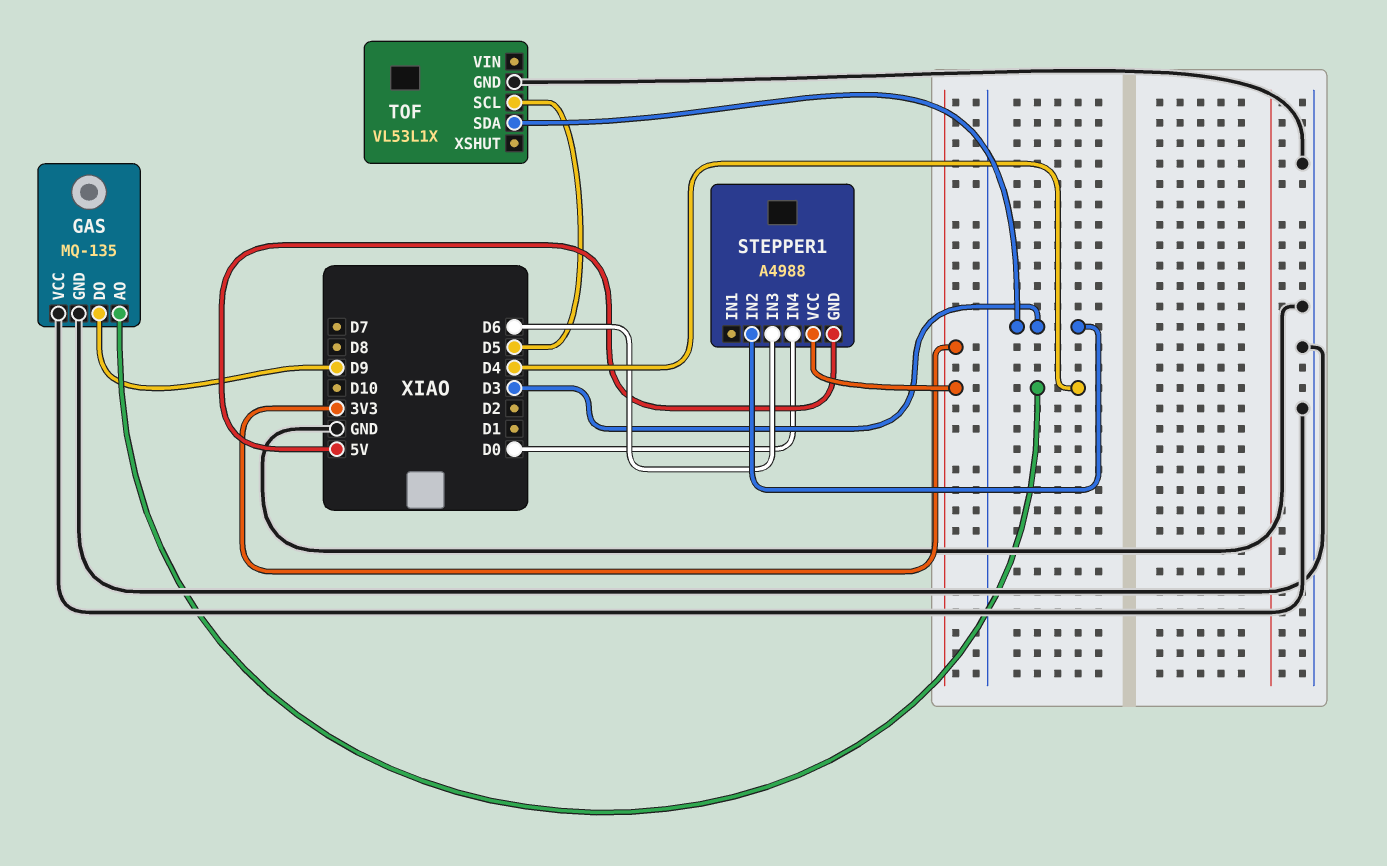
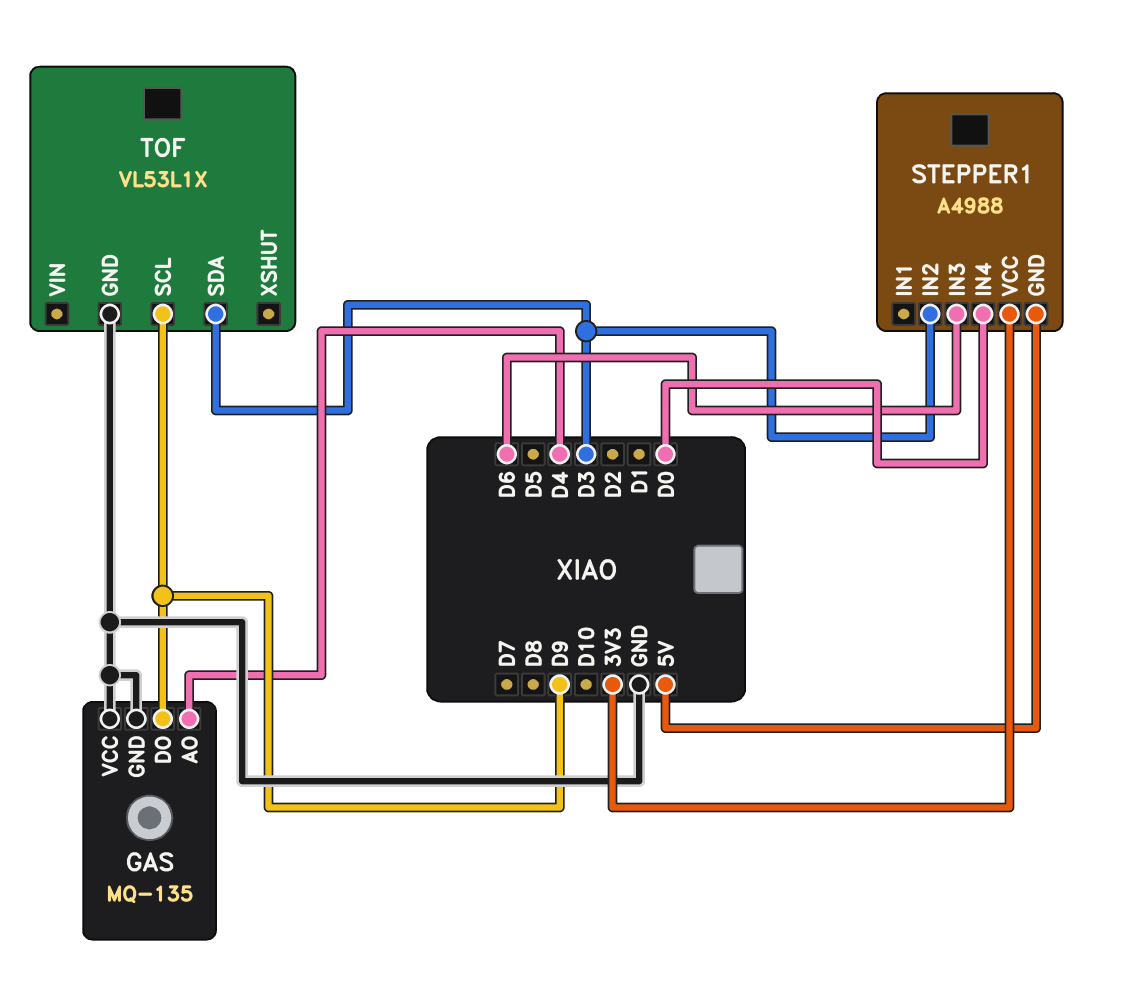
TOF pin SCL: D5 -> D9

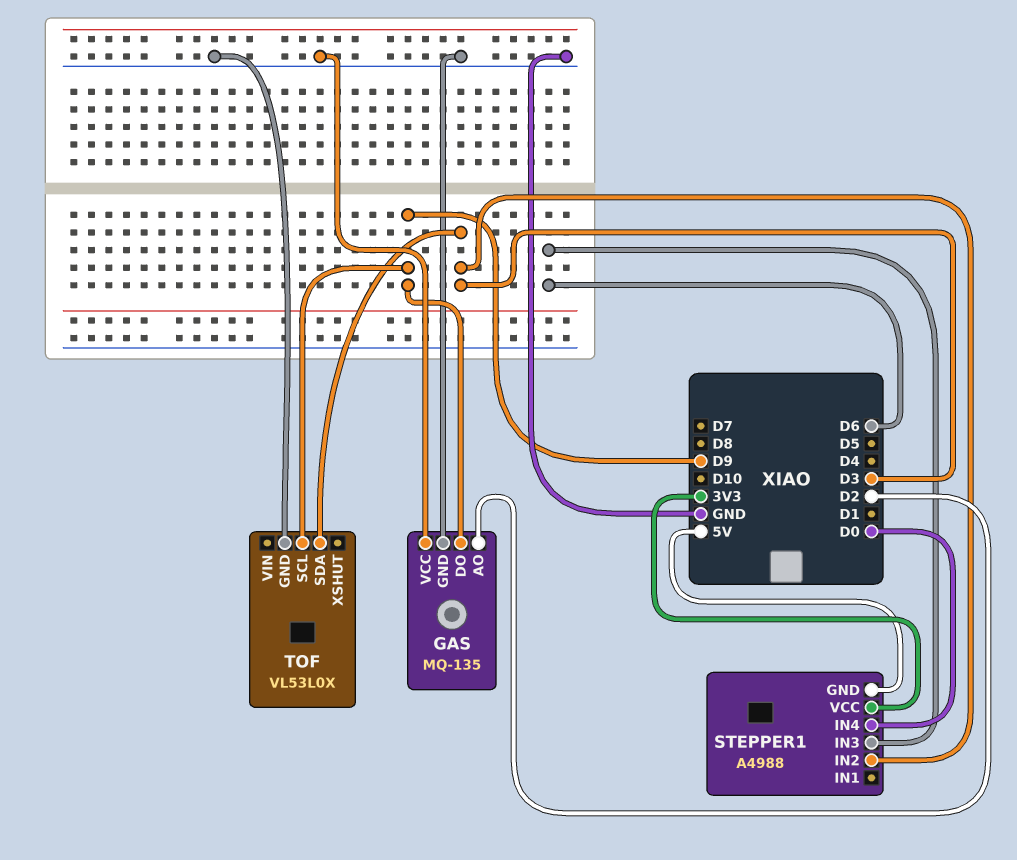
GAS pin AO: D4 -> D2
TOF: VL53L1X -> VL53L0X

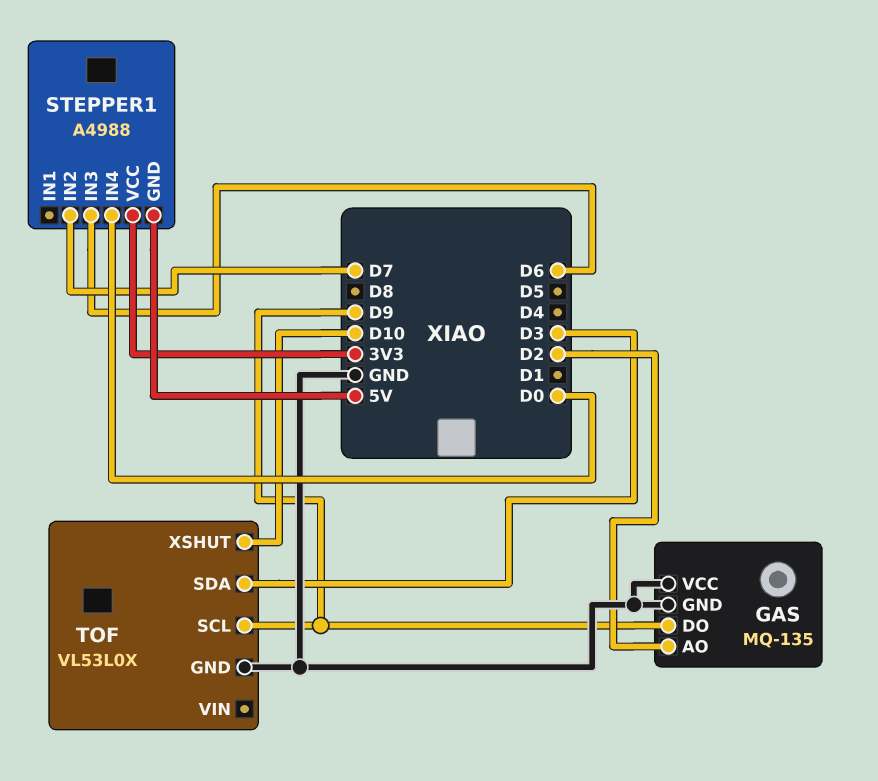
STEPPER1 pin IN2: D3 -> D7
TOF pin XSHUT: none -> D10

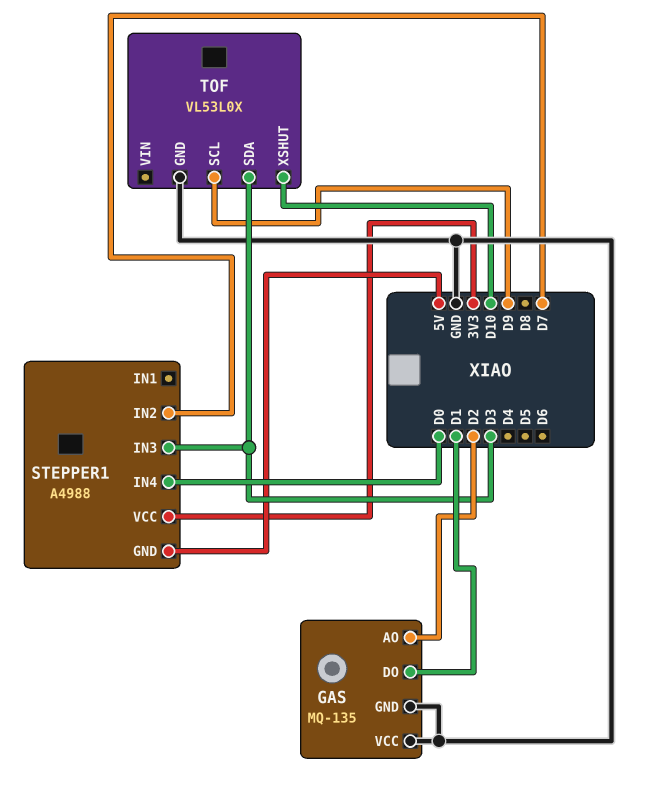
GAS pin DO: D9 -> D1
STEPPER1 pin IN3: D6 -> D3

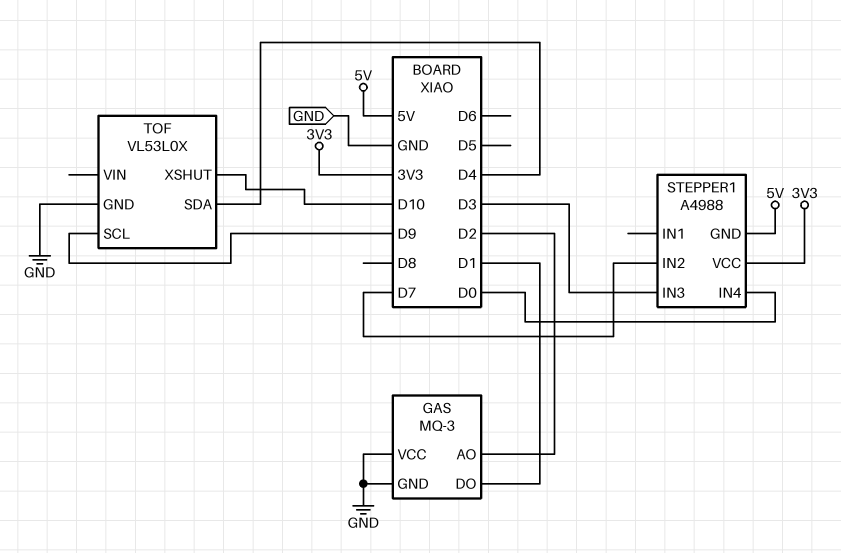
GAS: MQ-135 -> MQ-3
TOF pin SDA: D3 -> D4

